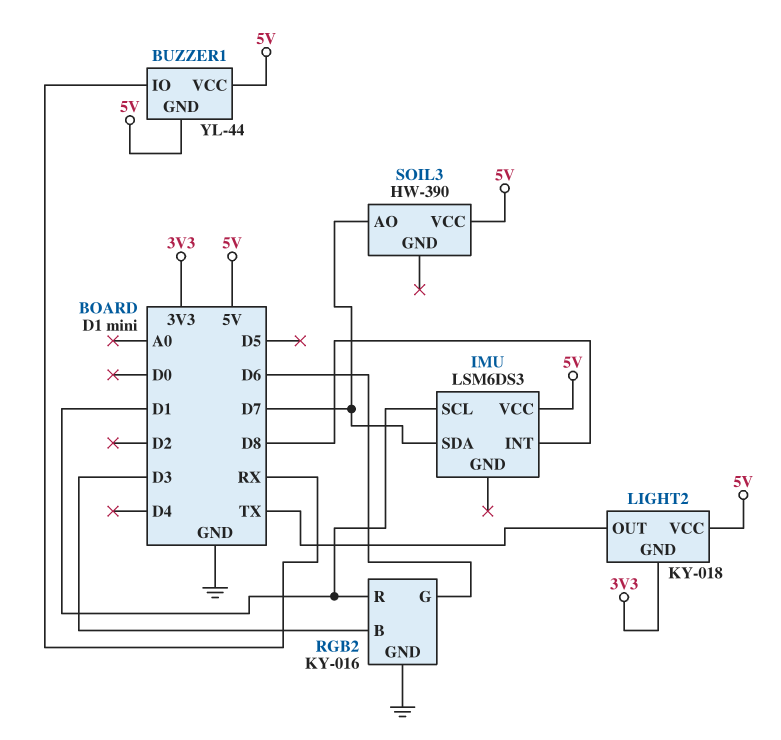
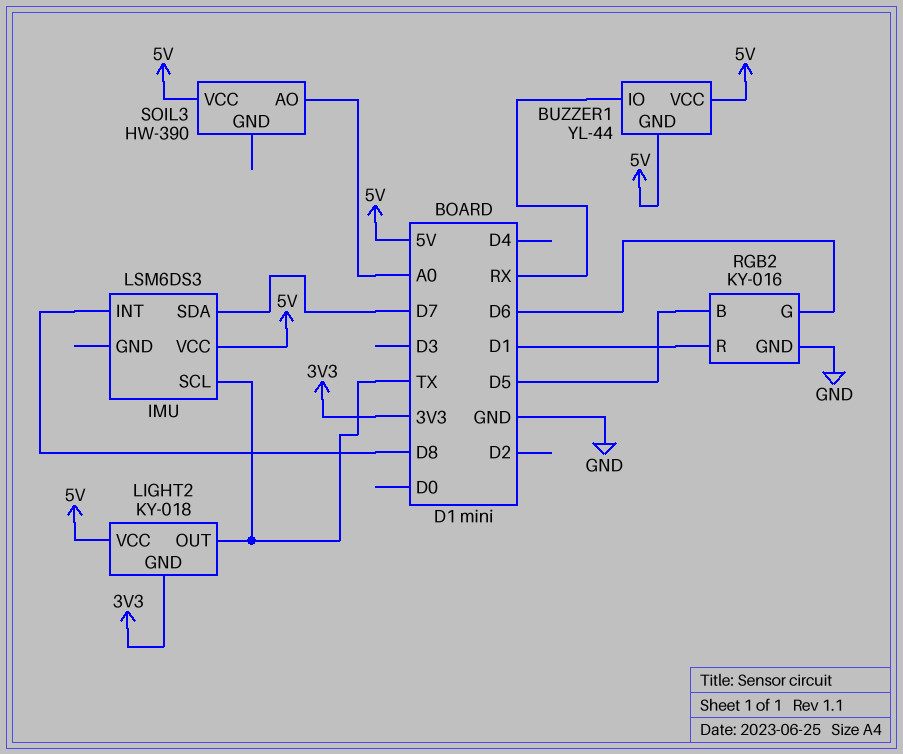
IMU pin SCL: D1 -> TX
RGB2 pin B: D3 -> D5
SOIL3 pin AO: D7 -> A0

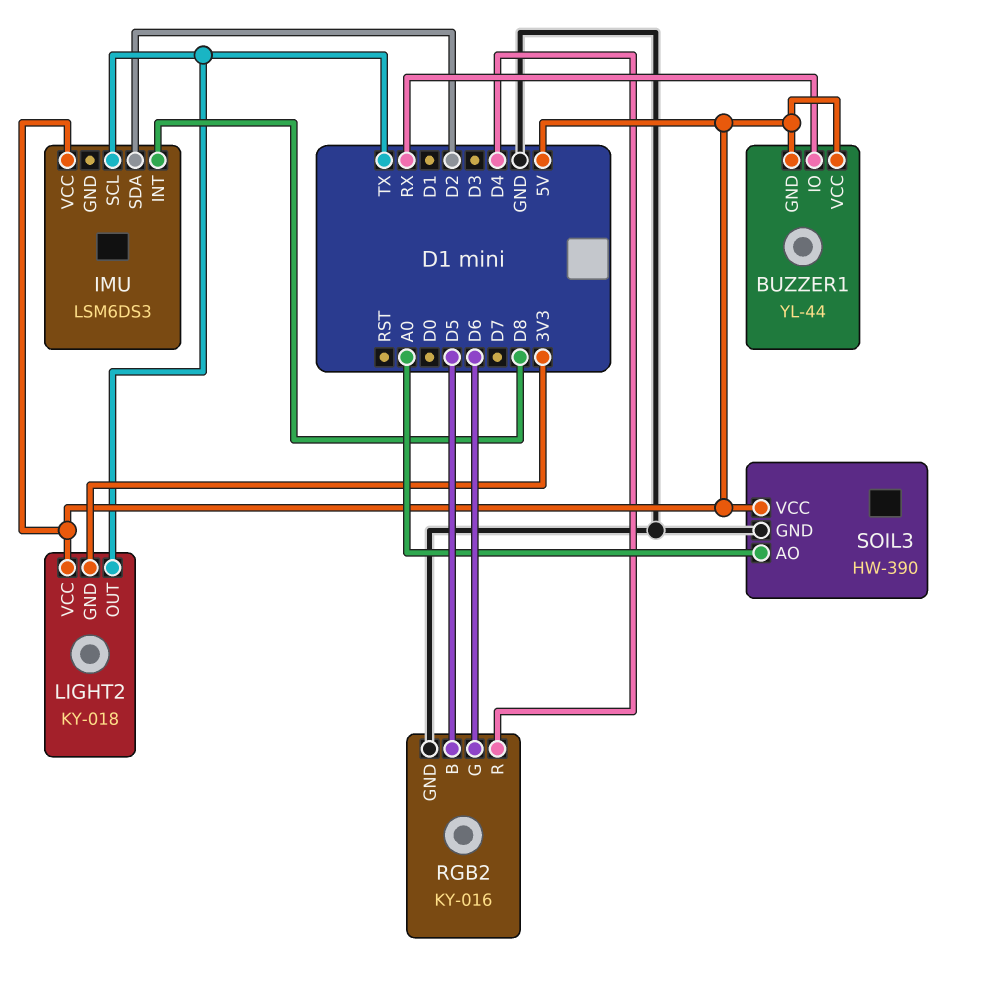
IMU pin SDA: D7 -> D2
RGB2 pin R: D1 -> D4
SOIL3 pin GND: none -> GND

